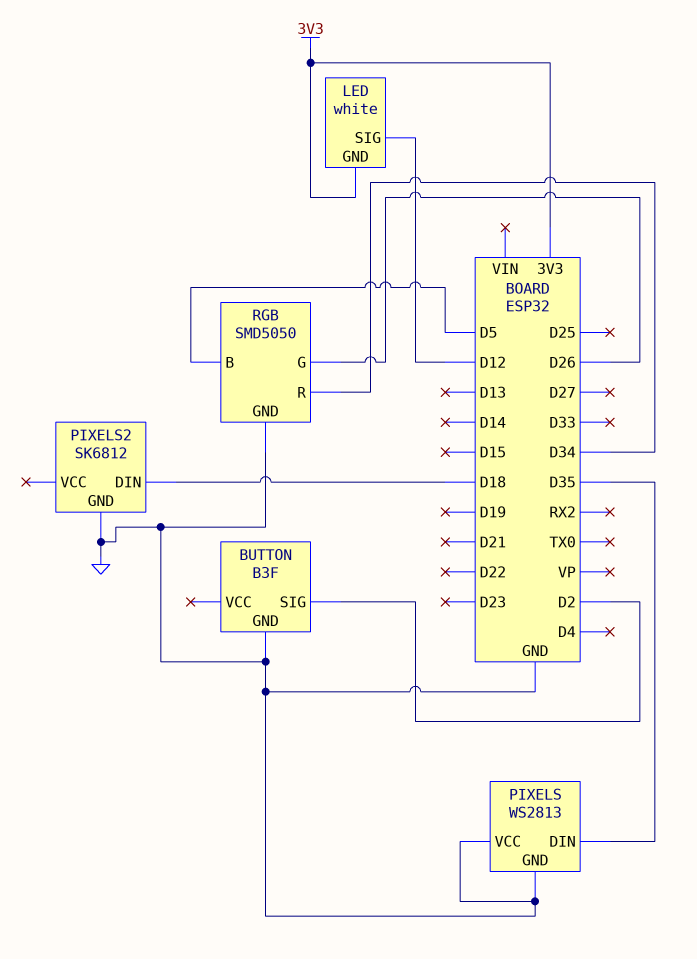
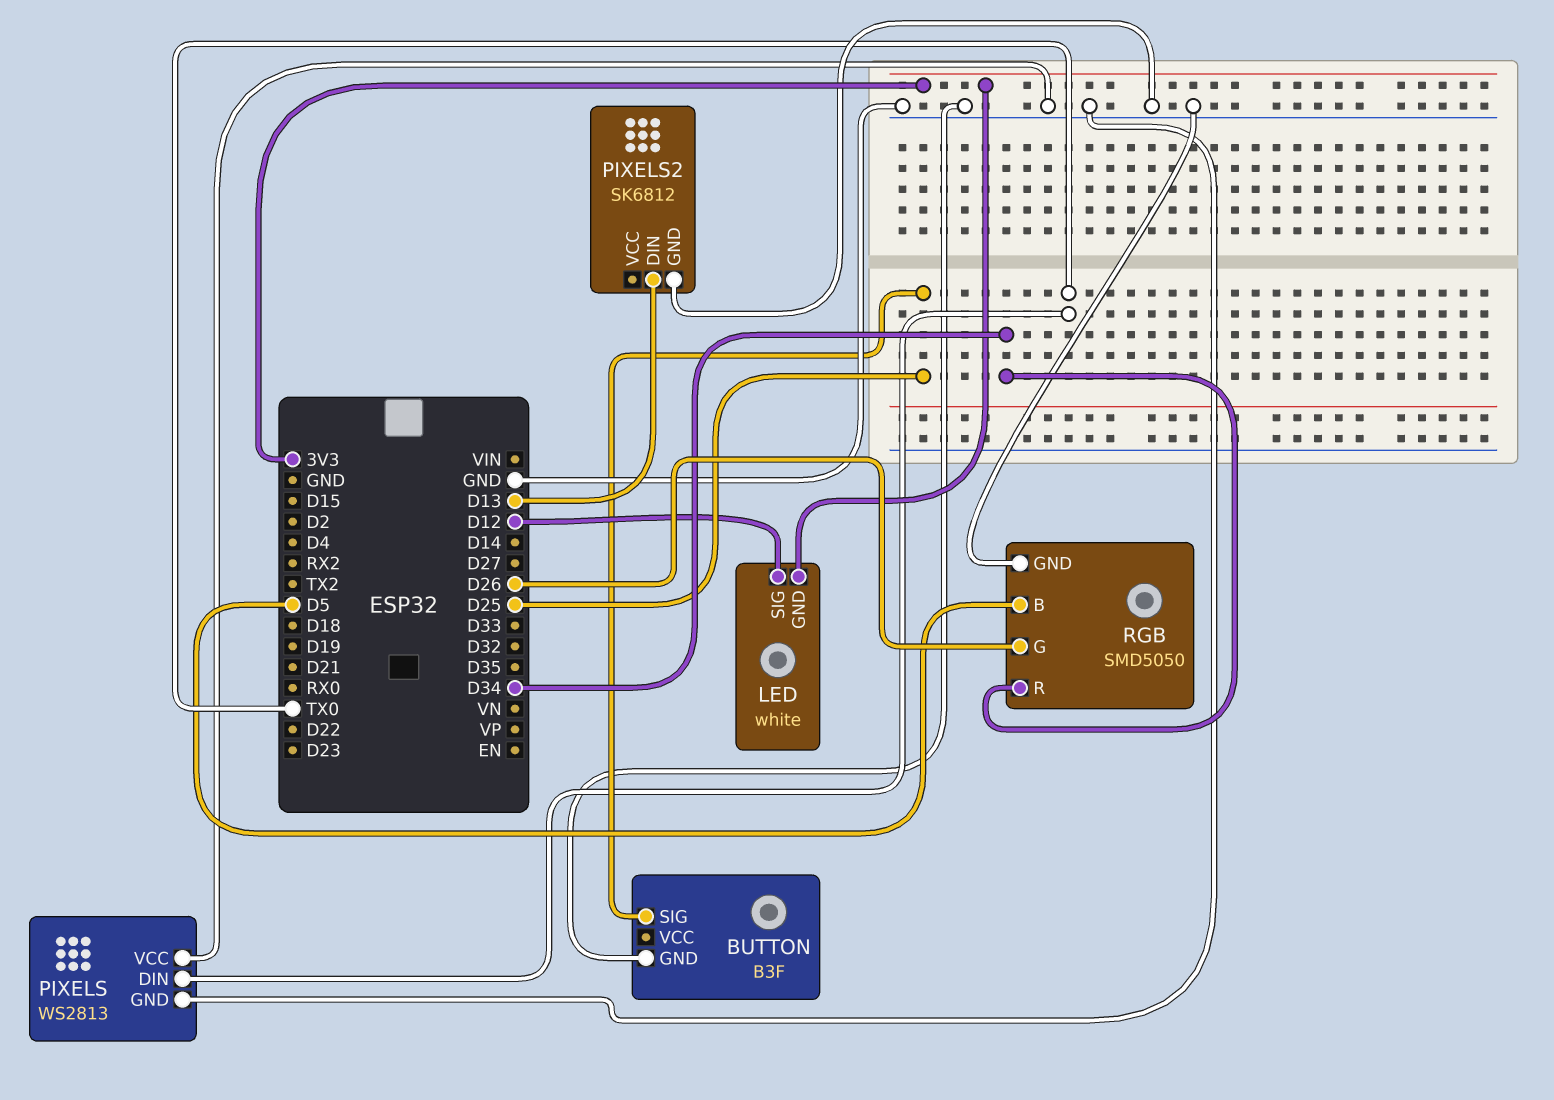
BUTTON pin SIG: D2 -> D25
PIXELS pin DIN: D35 -> TX0
PIXELS2 pin DIN: D18 -> D13

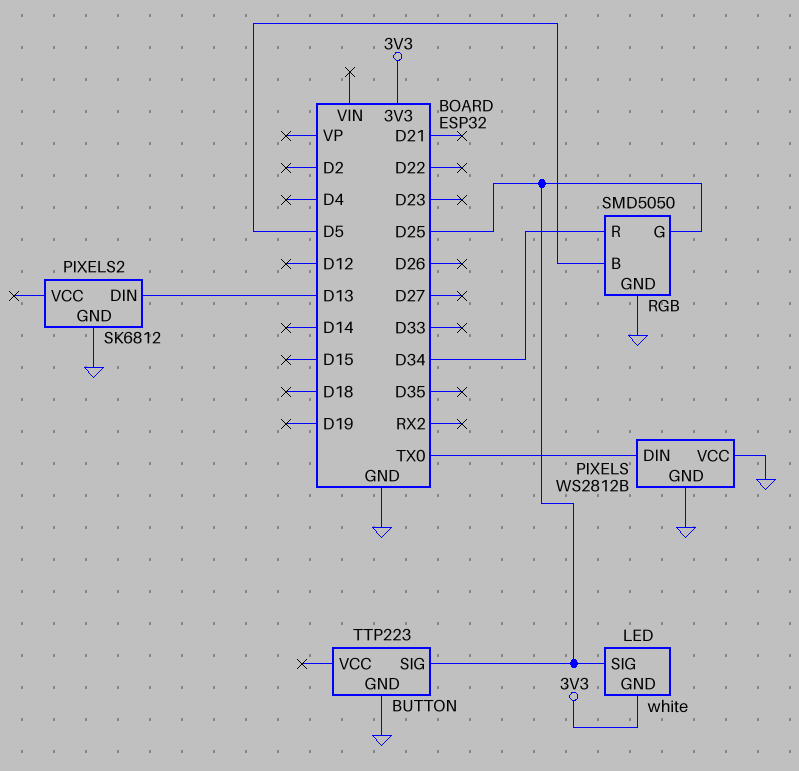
BUTTON: B3F -> TTP223
LED pin SIG: D12 -> D25
PIXELS: WS2813 -> WS2812B
RGB pin G: D26 -> D25

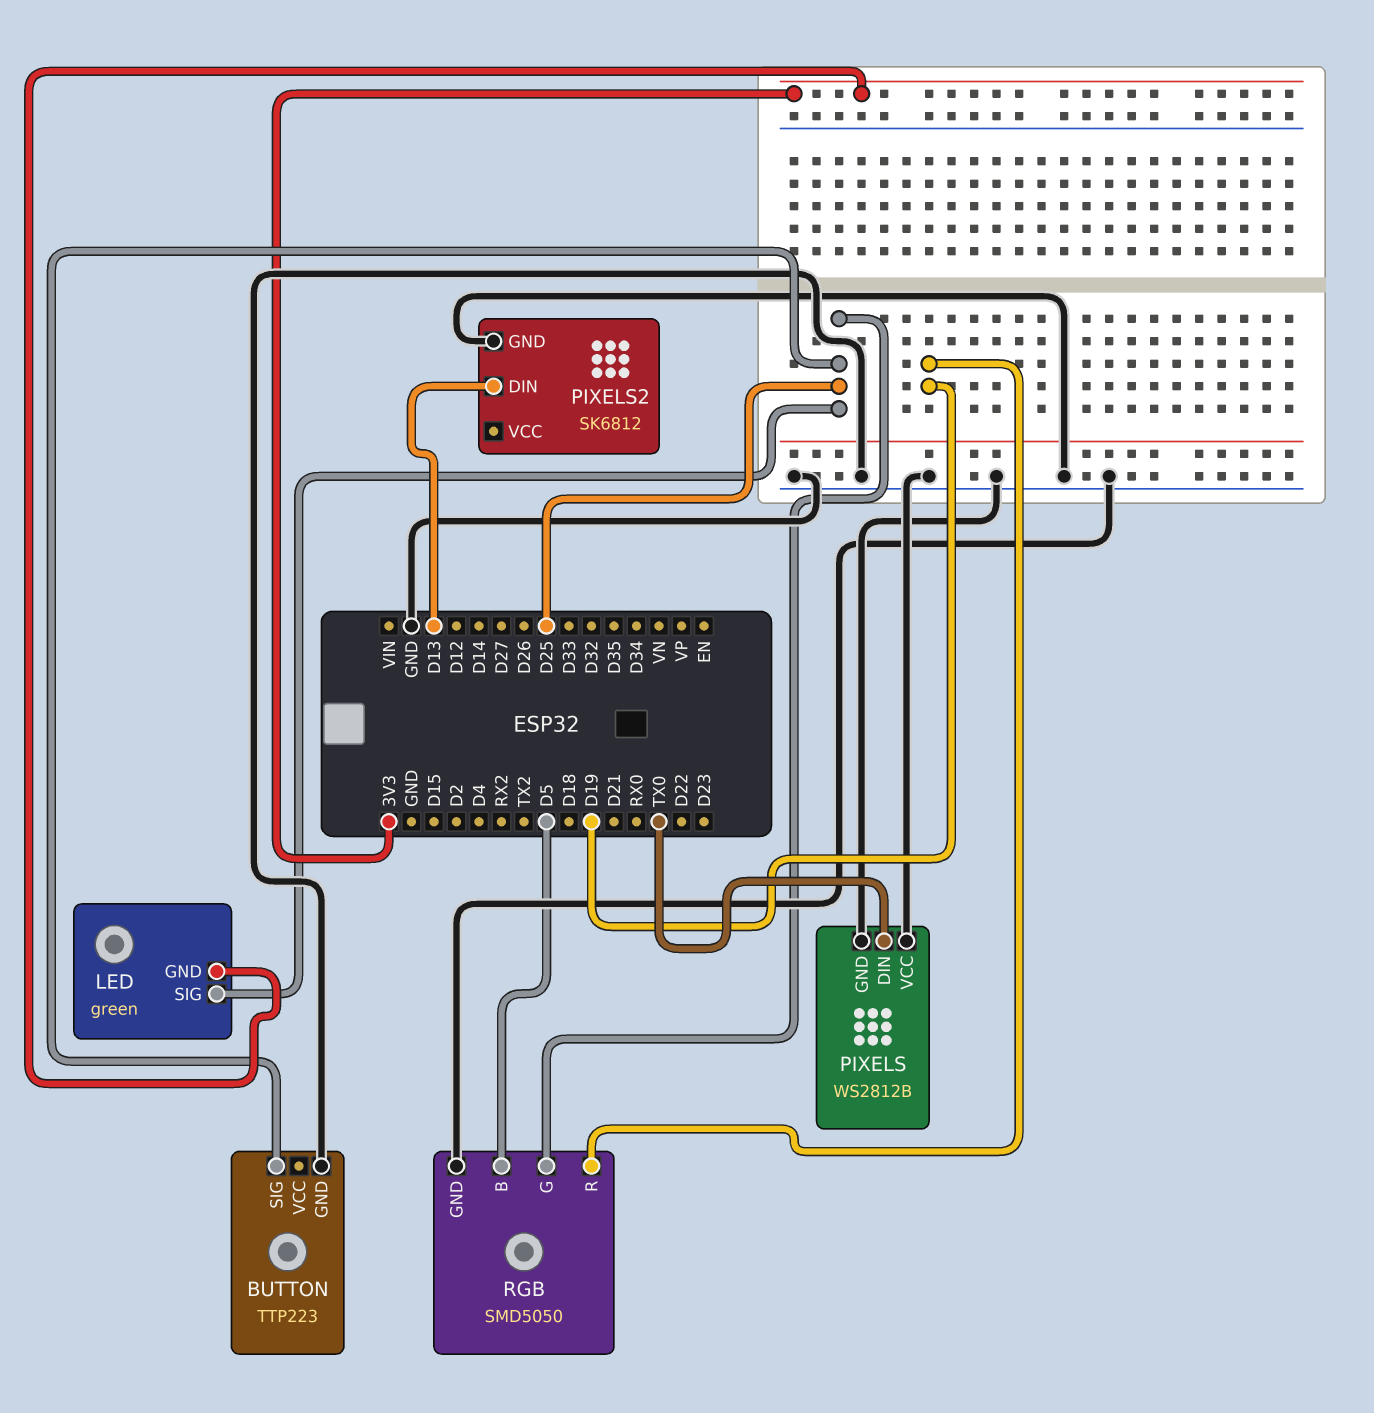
LED: white -> green
RGB pin R: D34 -> D19

